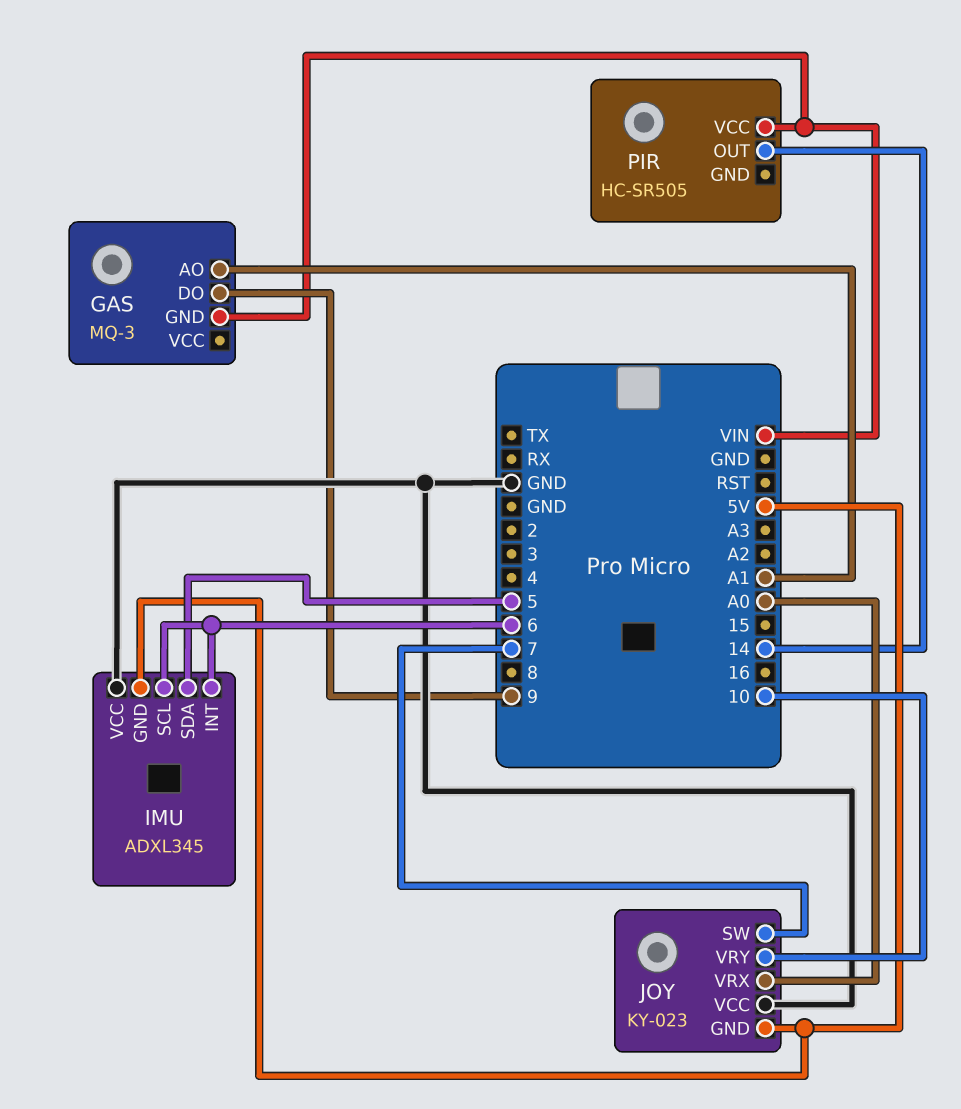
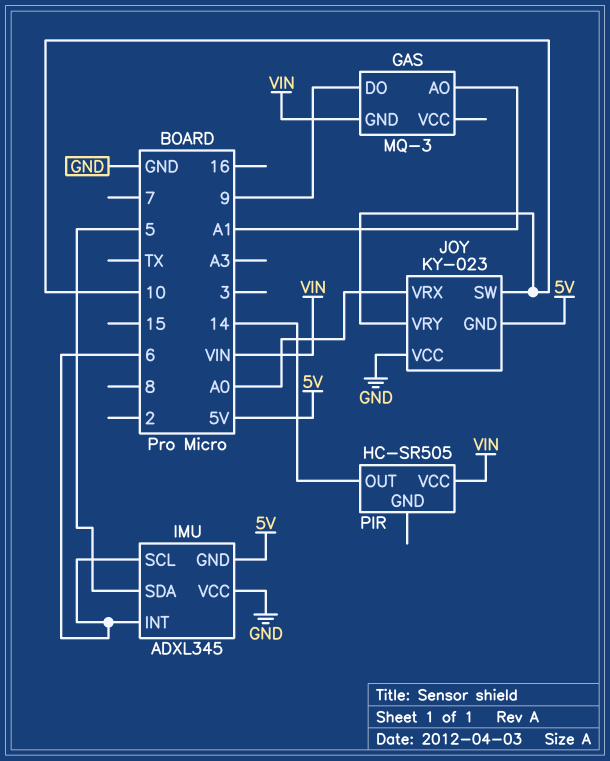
JOY pin SW: 7 -> 10

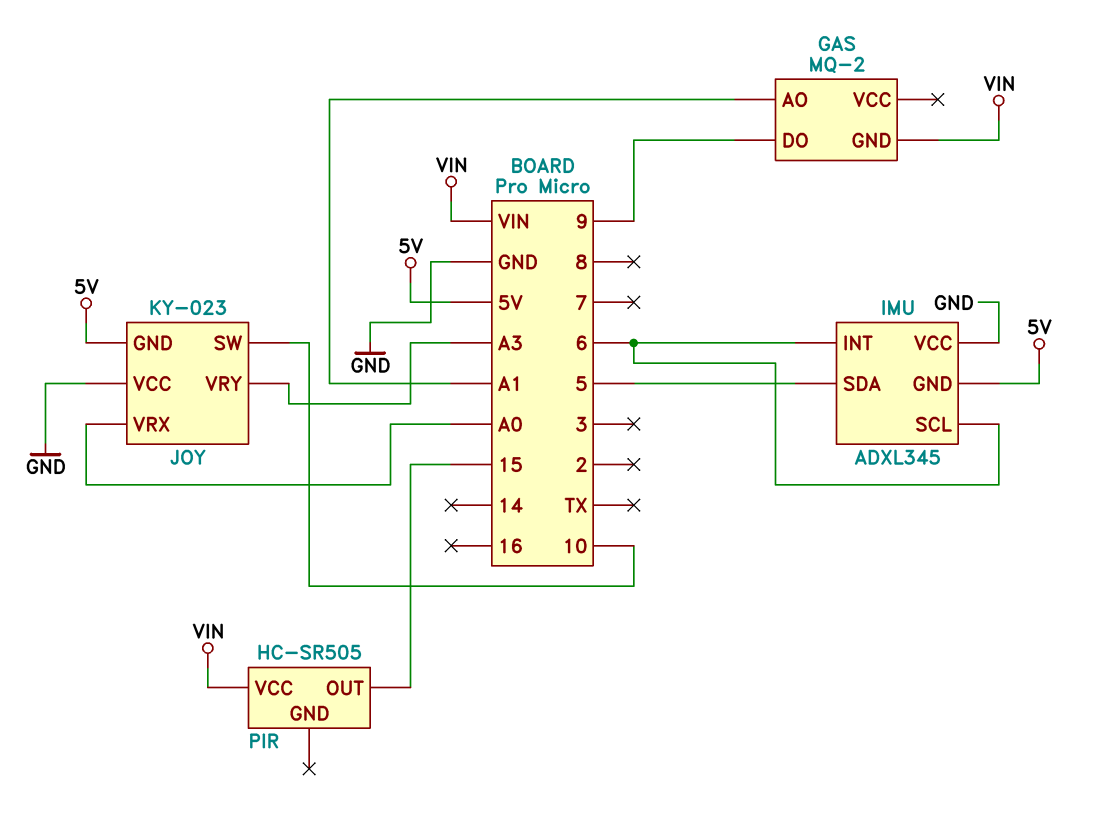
GAS: MQ-3 -> MQ-2
JOY pin VRY: 10 -> A3
PIR pin OUT: 14 -> 15

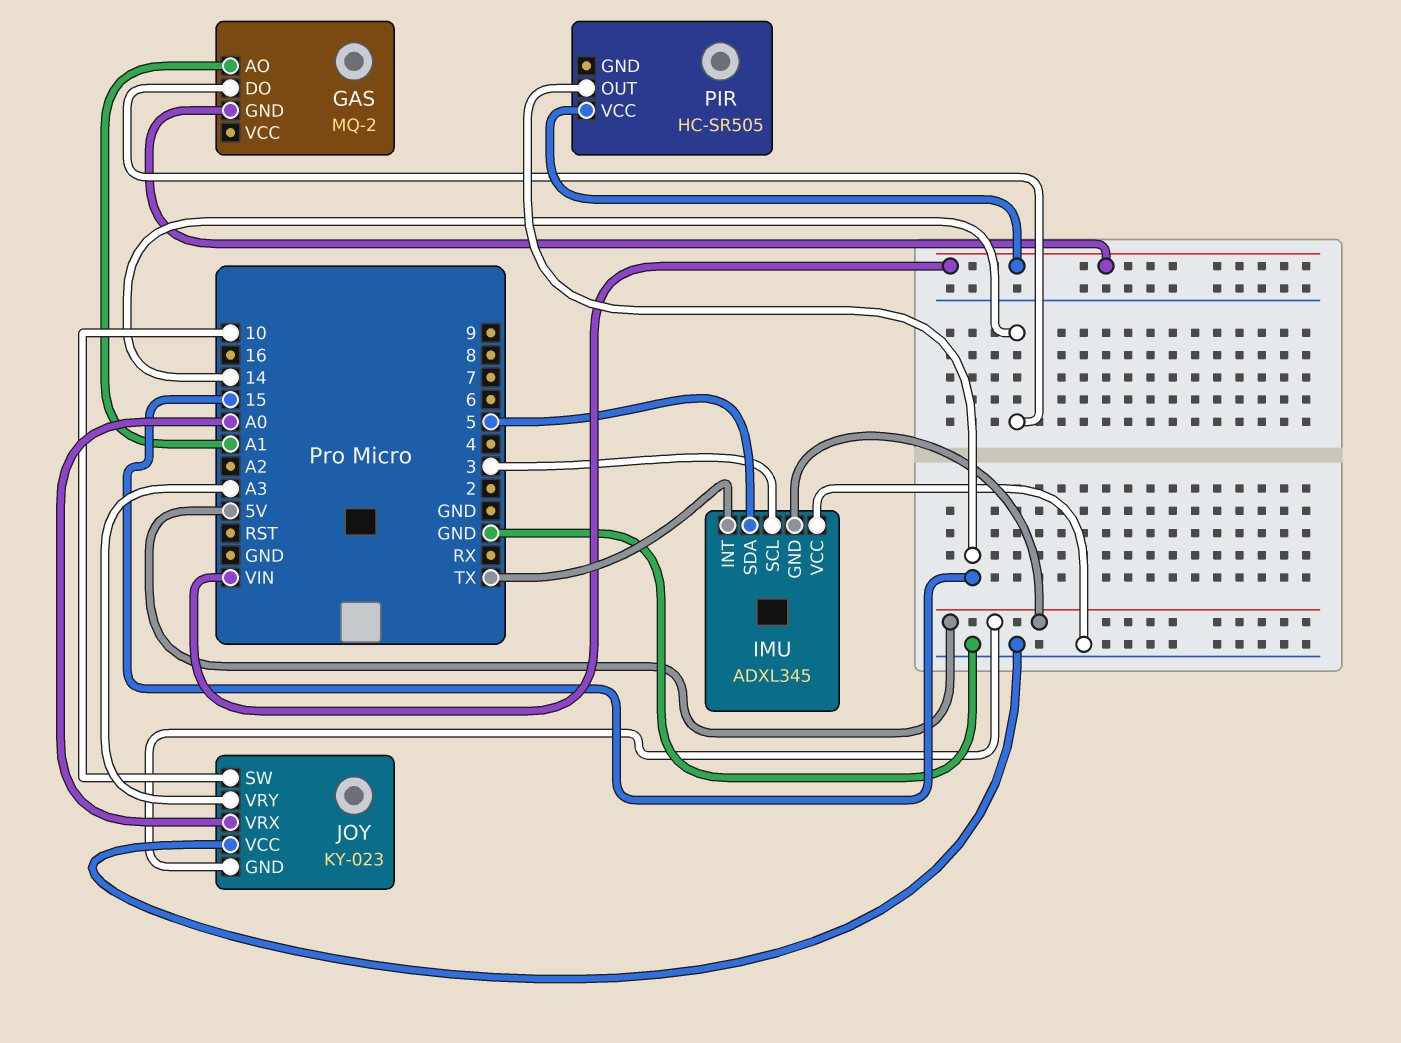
GAS pin DO: 9 -> 14
IMU pin INT: 6 -> TX
IMU pin SCL: 6 -> 3

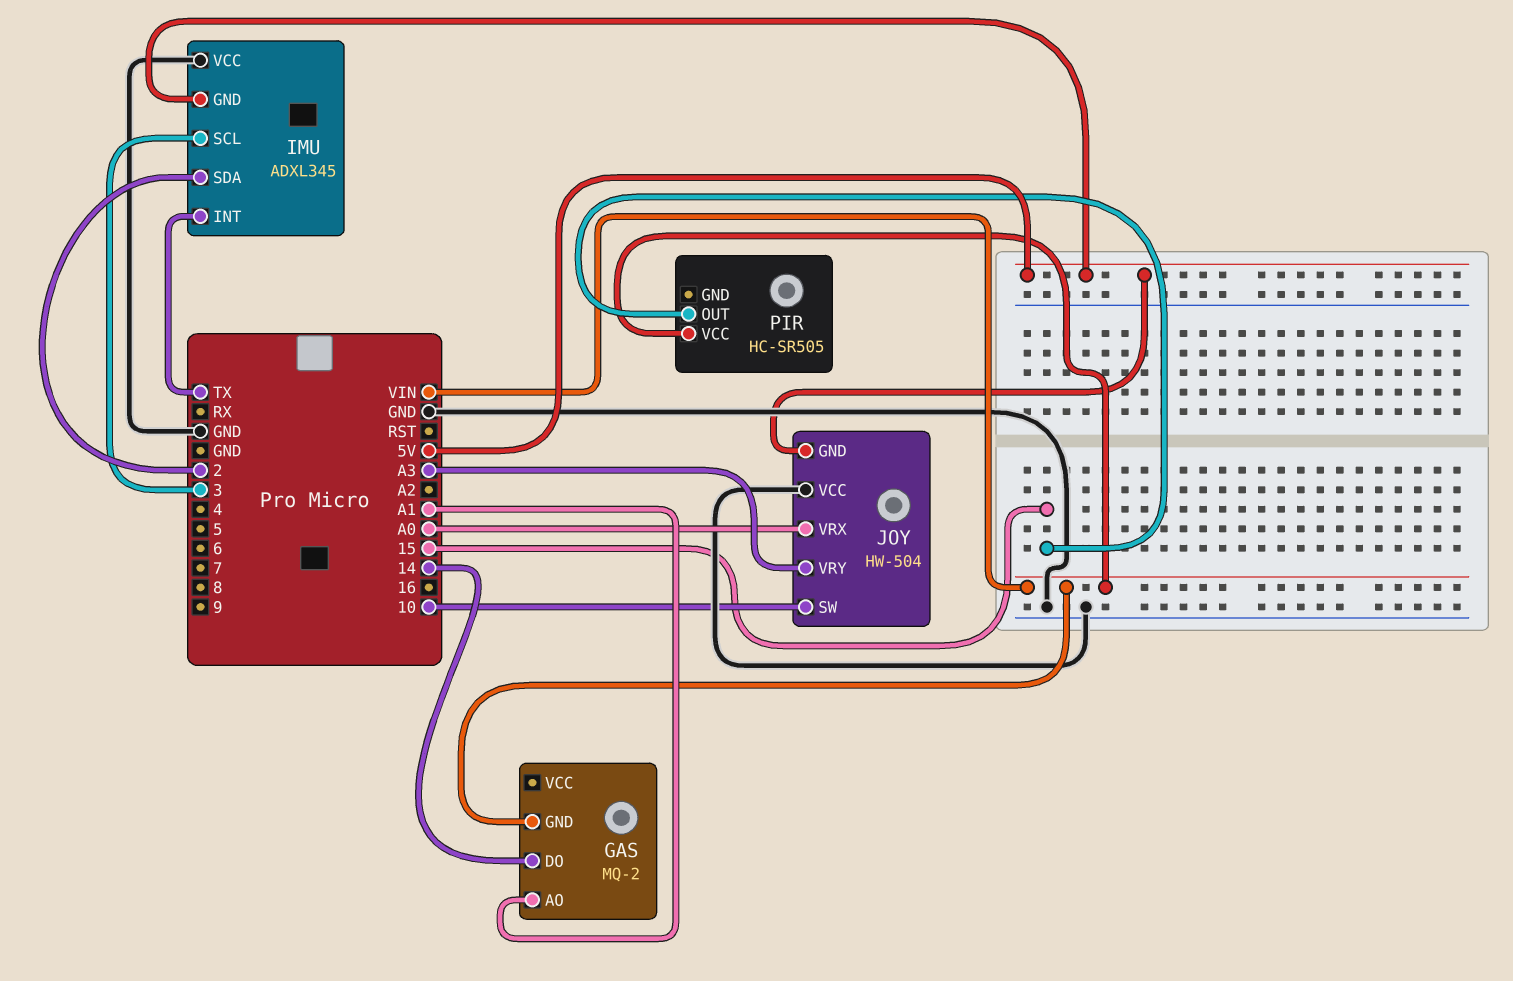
IMU pin SDA: 5 -> 2
JOY: KY-023 -> HW-504

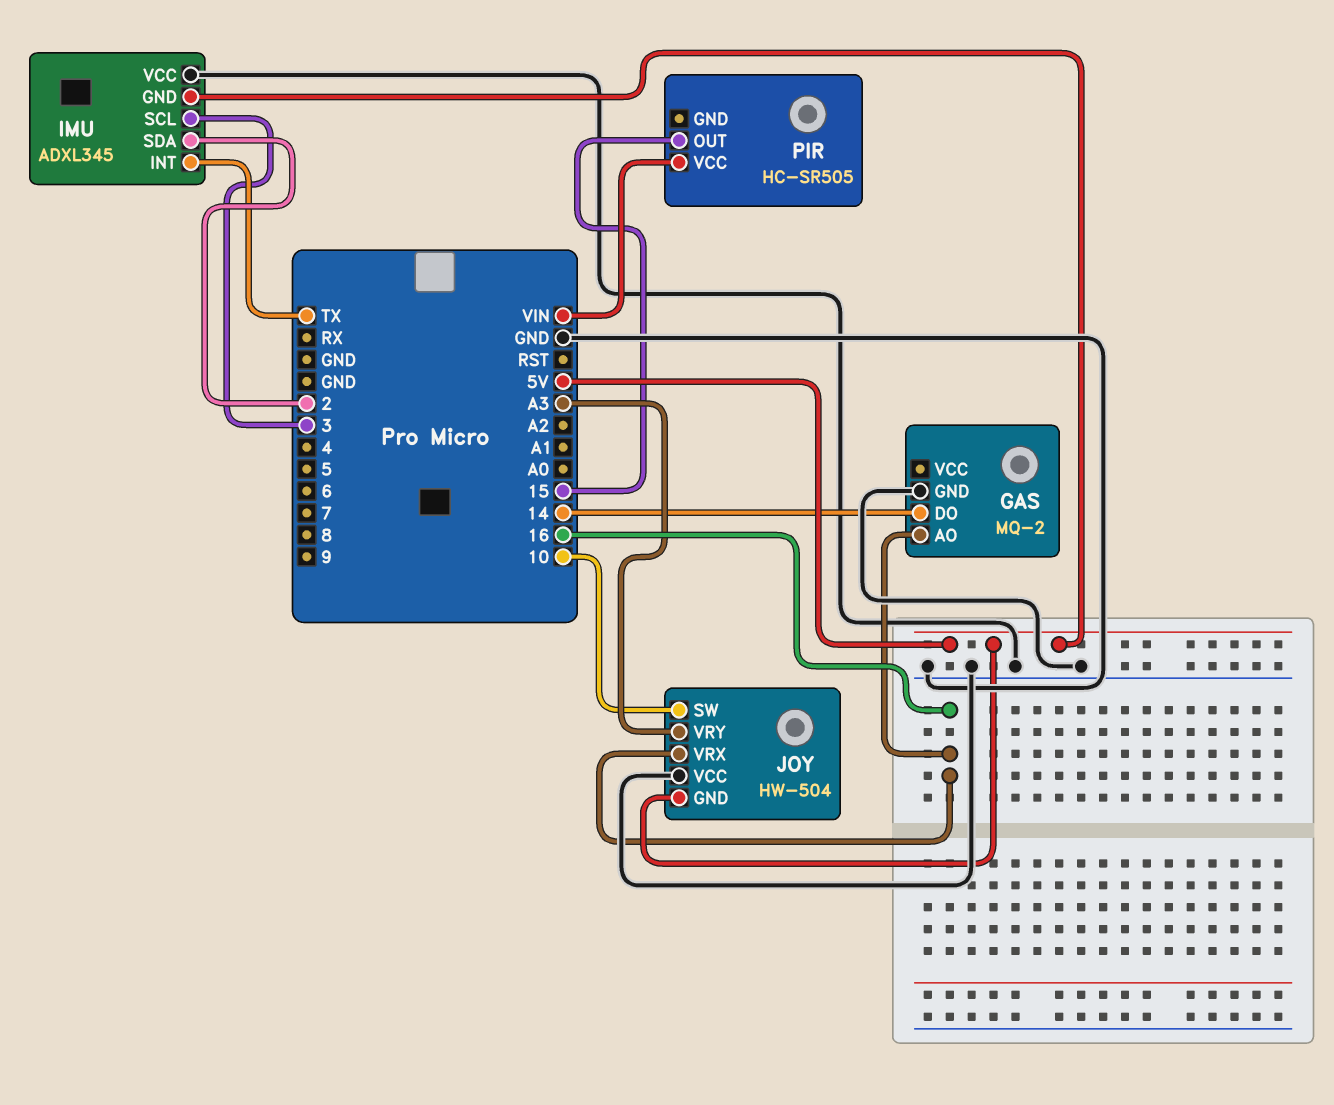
GAS pin AO: A1 -> 16
GAS pin GND: VIN -> GND
JOY pin VRX: A0 -> 16

